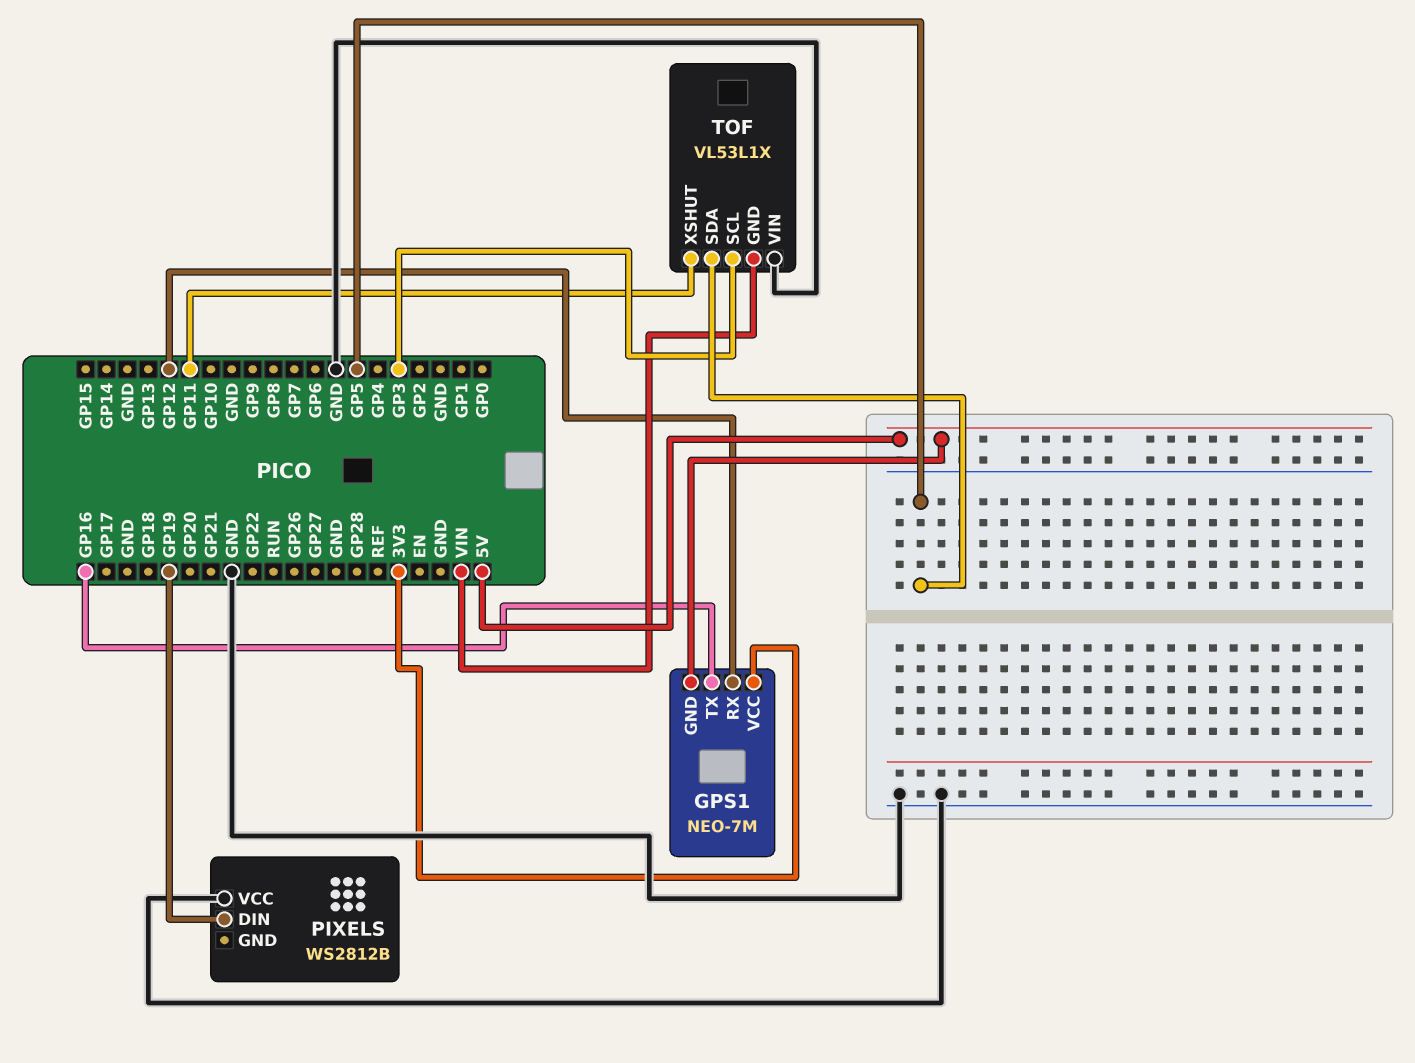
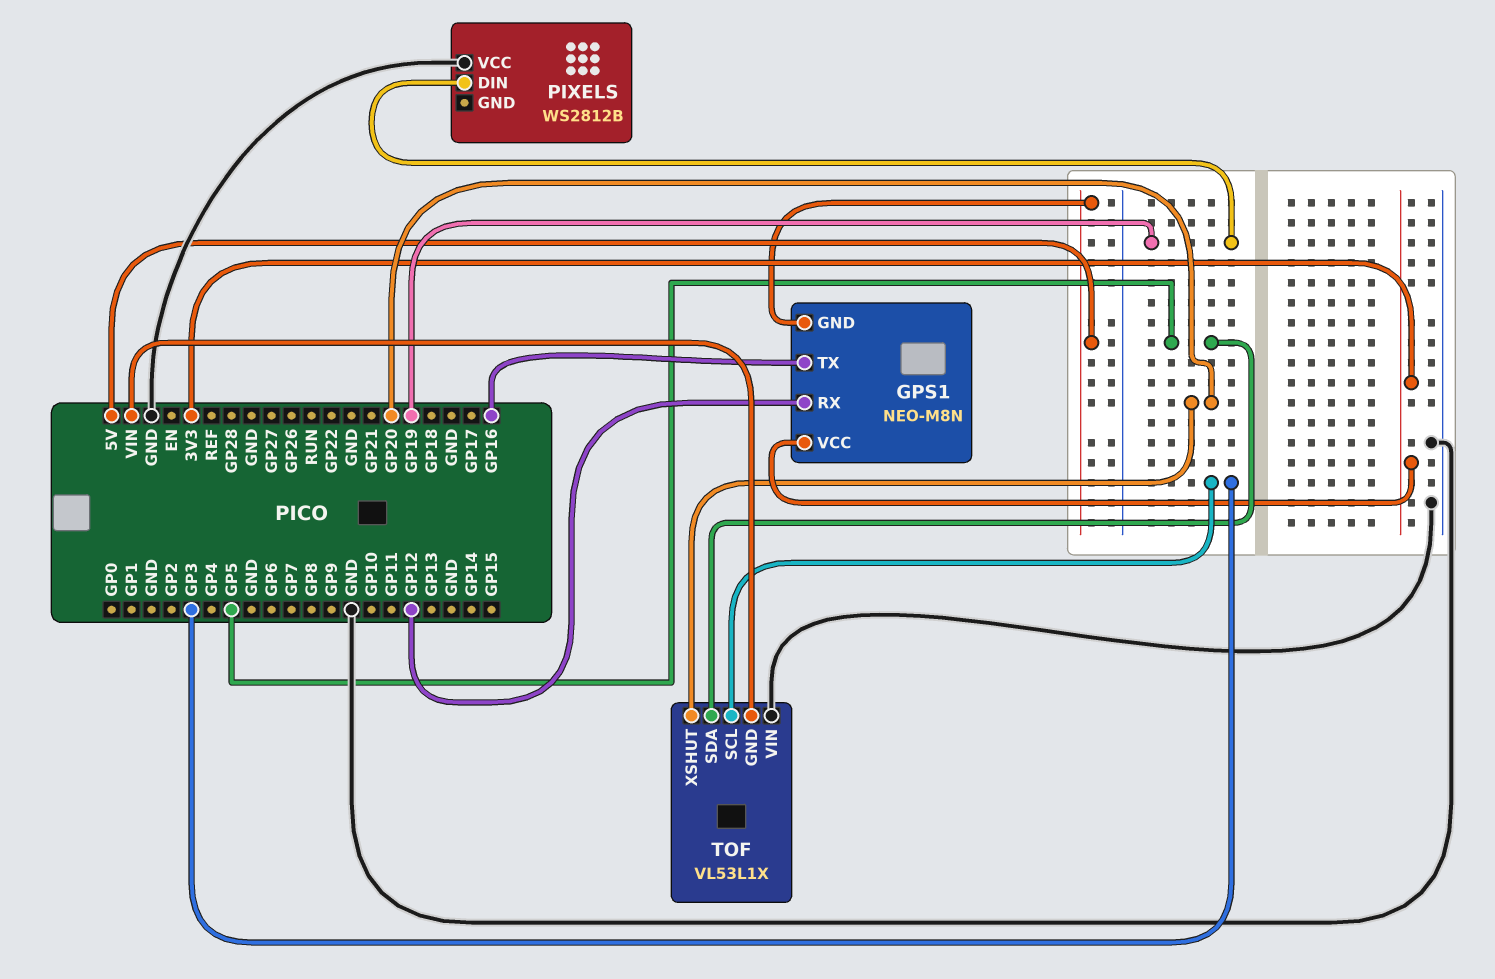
GPS1: NEO-7M -> NEO-M8N
TOF pin XSHUT: GP11 -> GP20

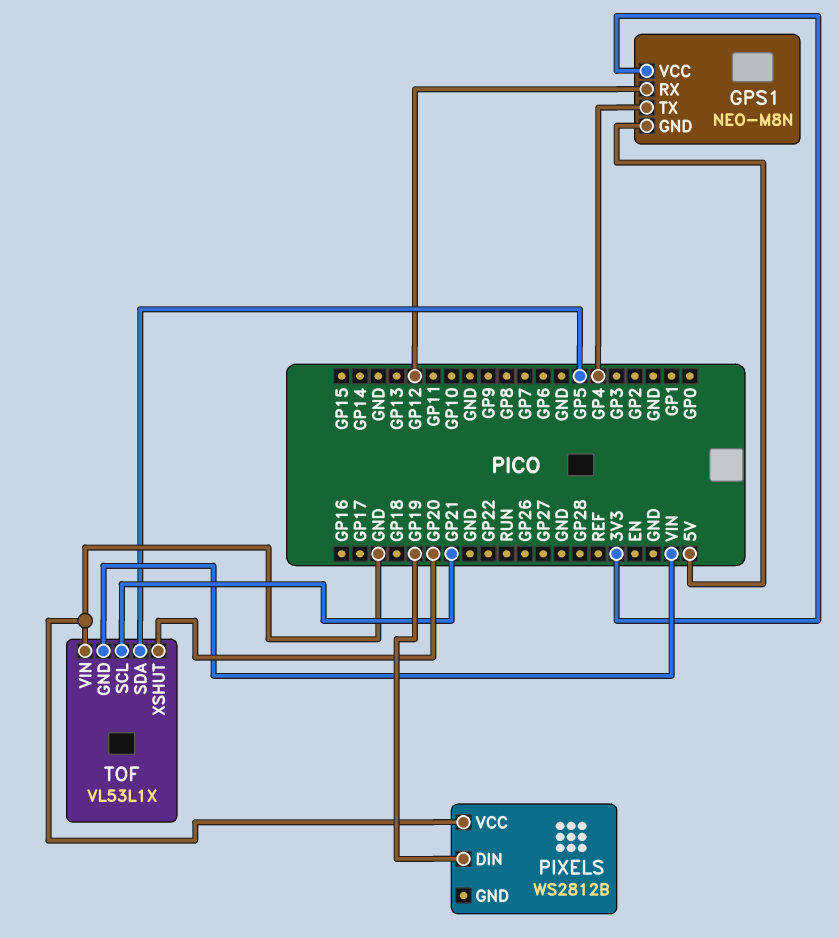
GPS1 pin TX: GP16 -> GP4
TOF pin SCL: GP3 -> GP21

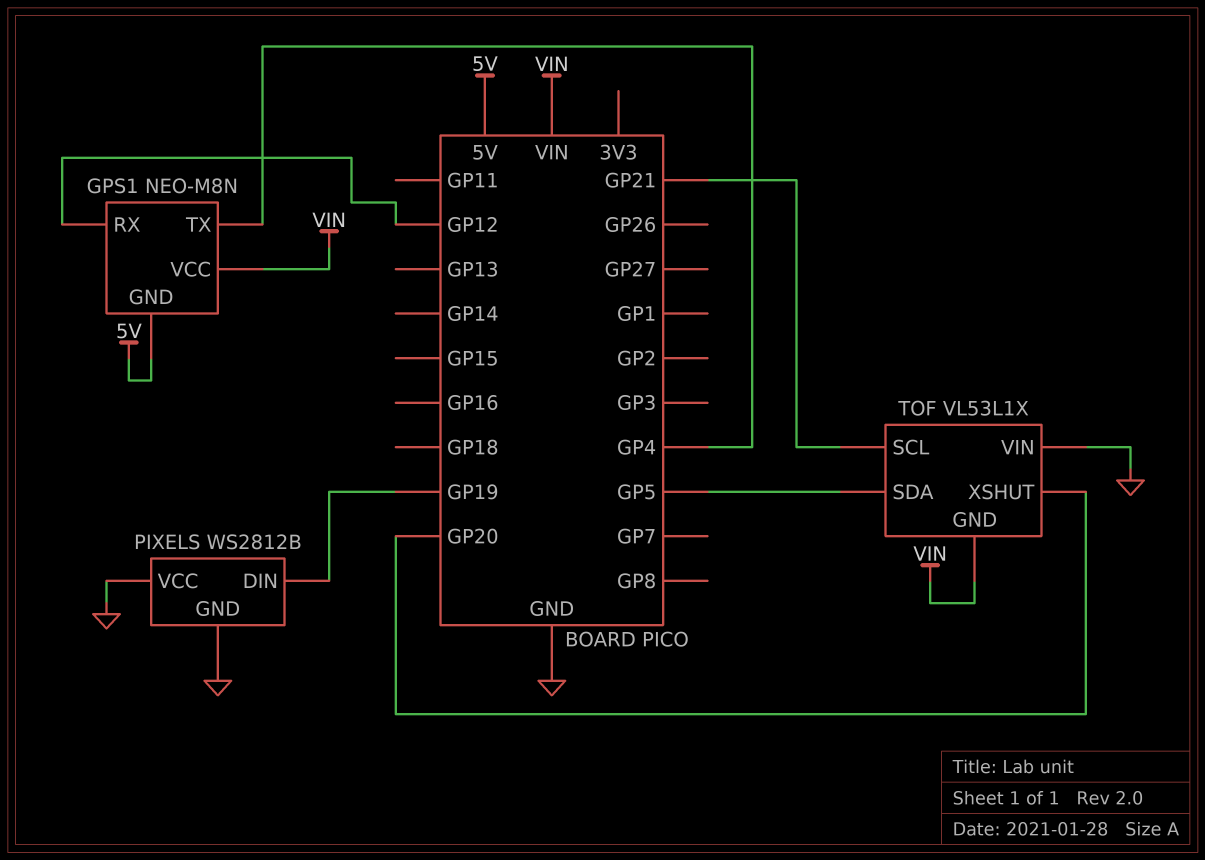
GPS1 pin VCC: 3V3 -> VIN
PIXELS pin GND: none -> GND

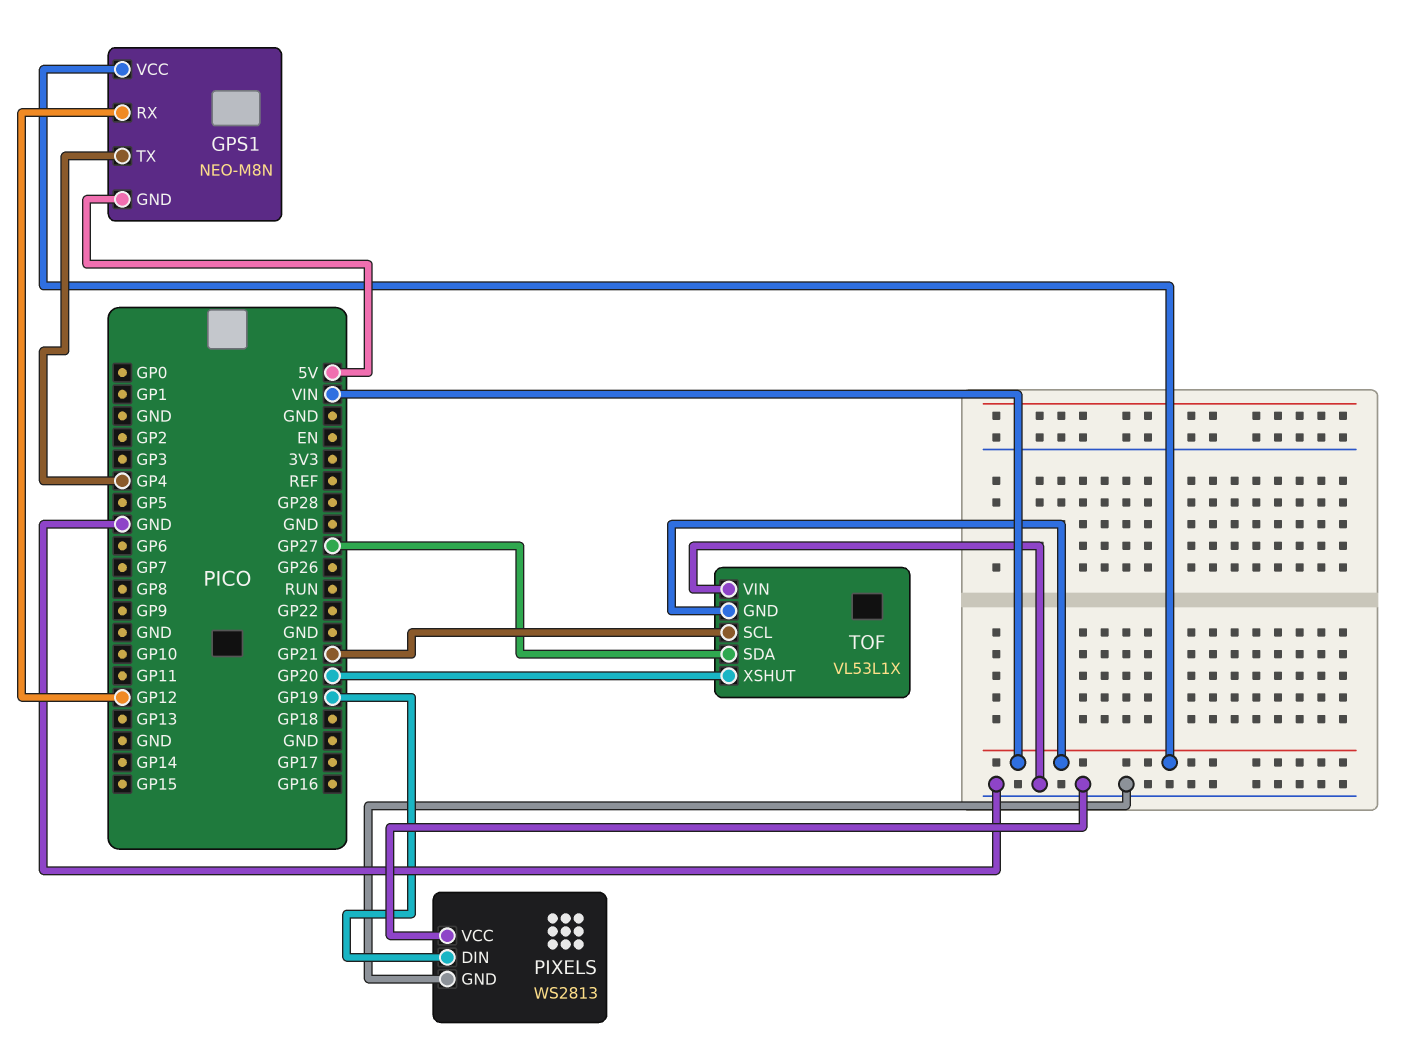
PIXELS: WS2812B -> WS2813
TOF pin SDA: GP5 -> GP27

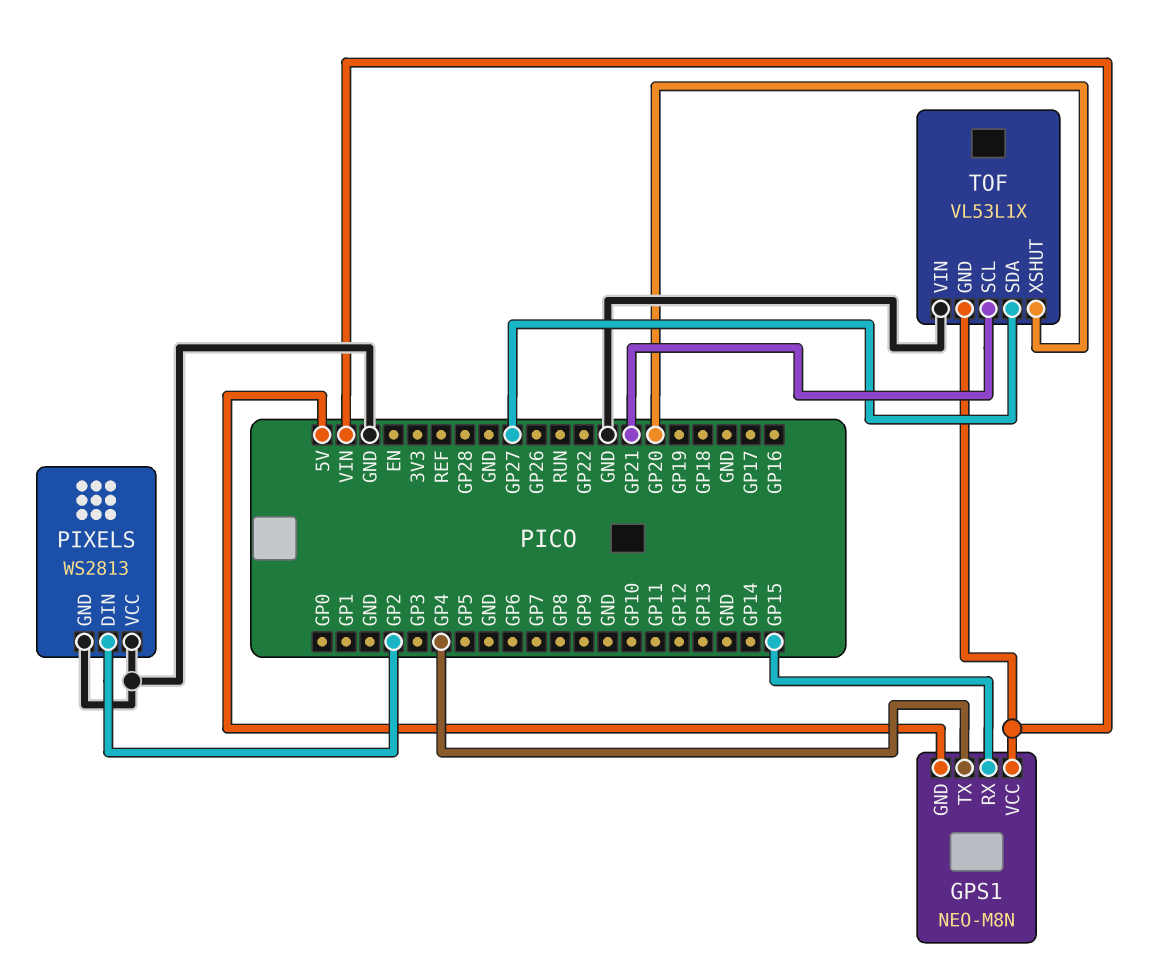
GPS1 pin RX: GP12 -> GP15
PIXELS pin DIN: GP19 -> GP2

